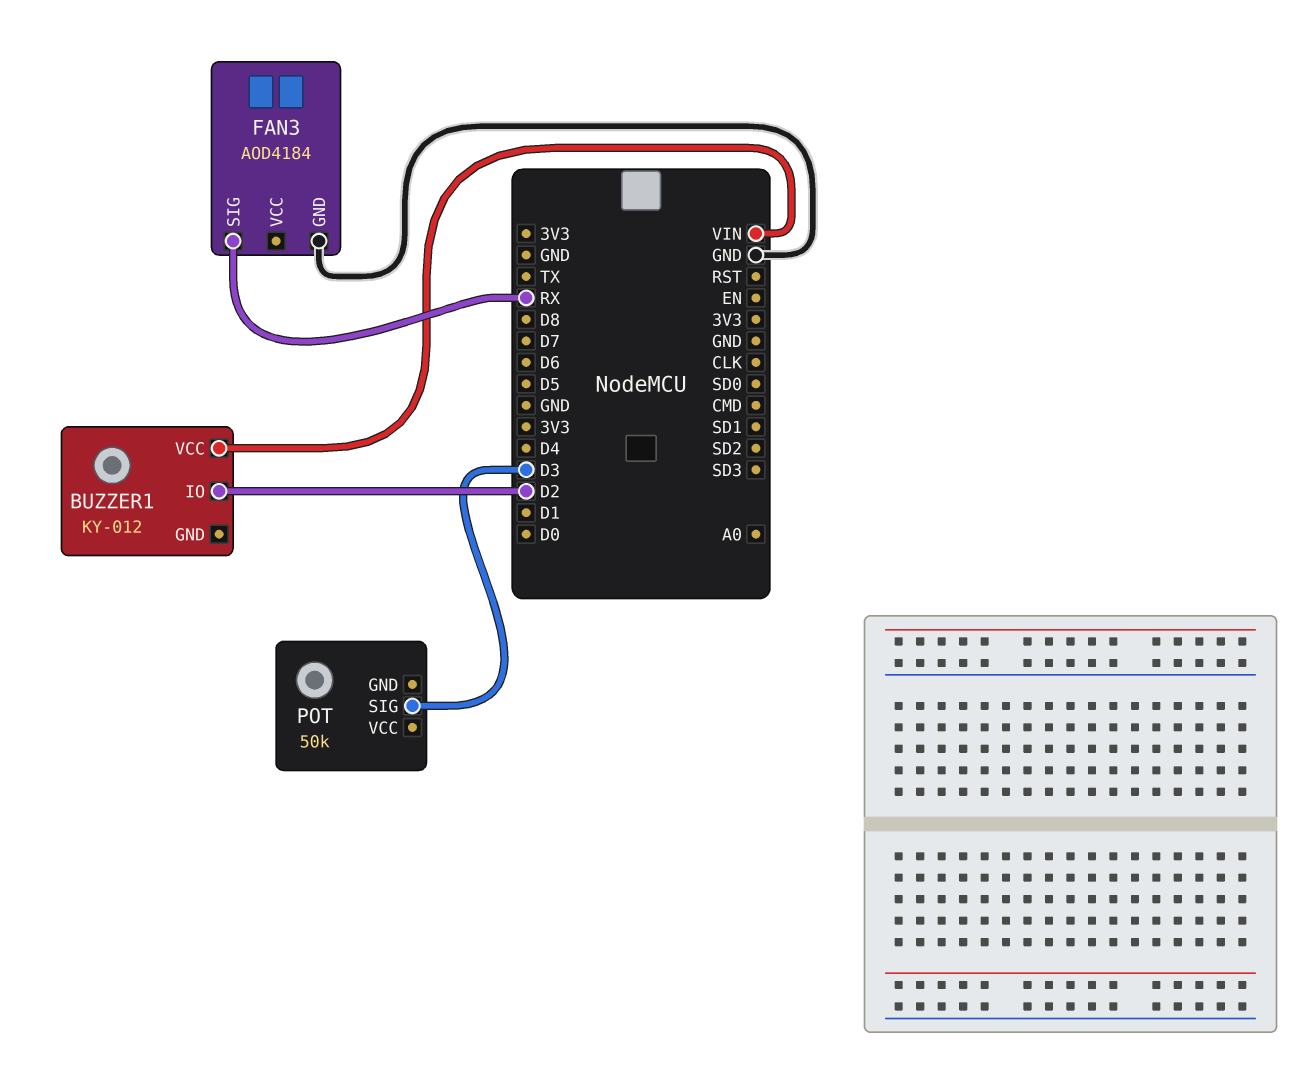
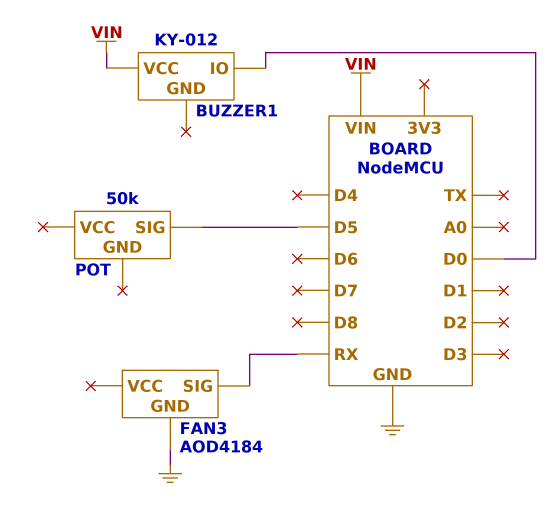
BUZZER1 pin IO: D2 -> D0
POT pin SIG: D3 -> D5

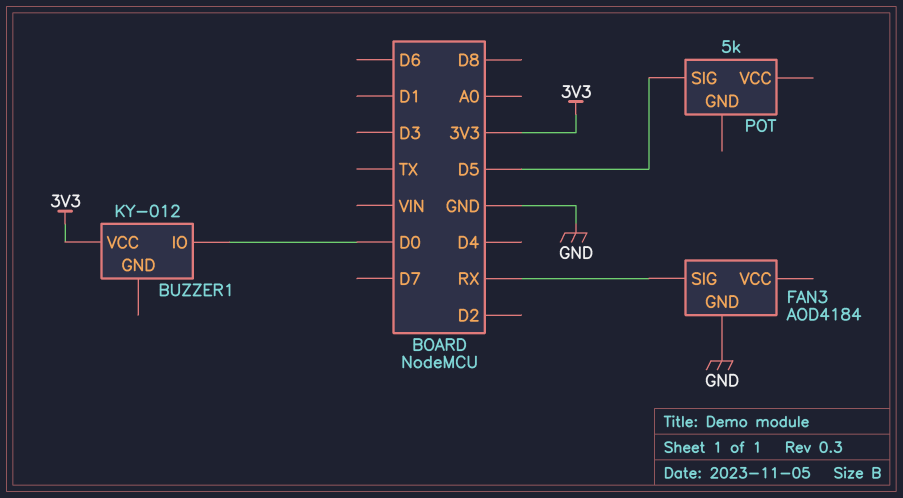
BUZZER1 pin VCC: VIN -> 3V3
POT: 50k -> 5k

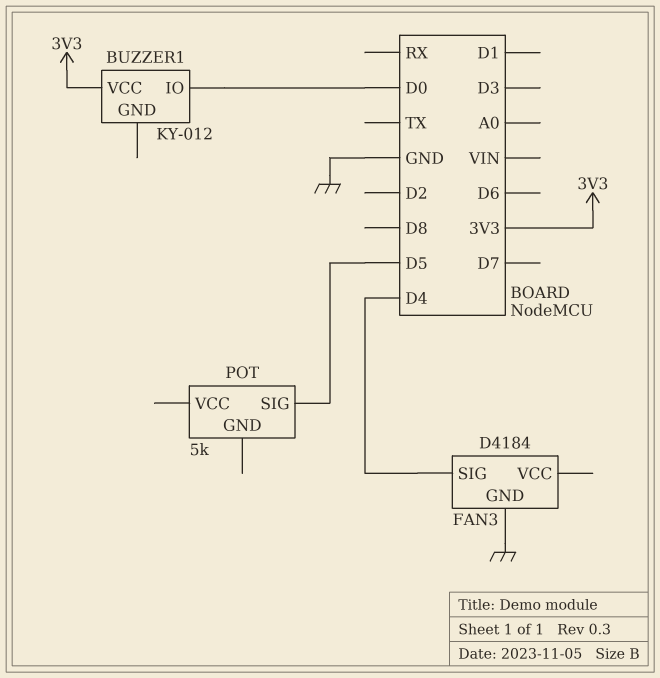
FAN3: AOD4184 -> D4184
FAN3 pin SIG: RX -> D4

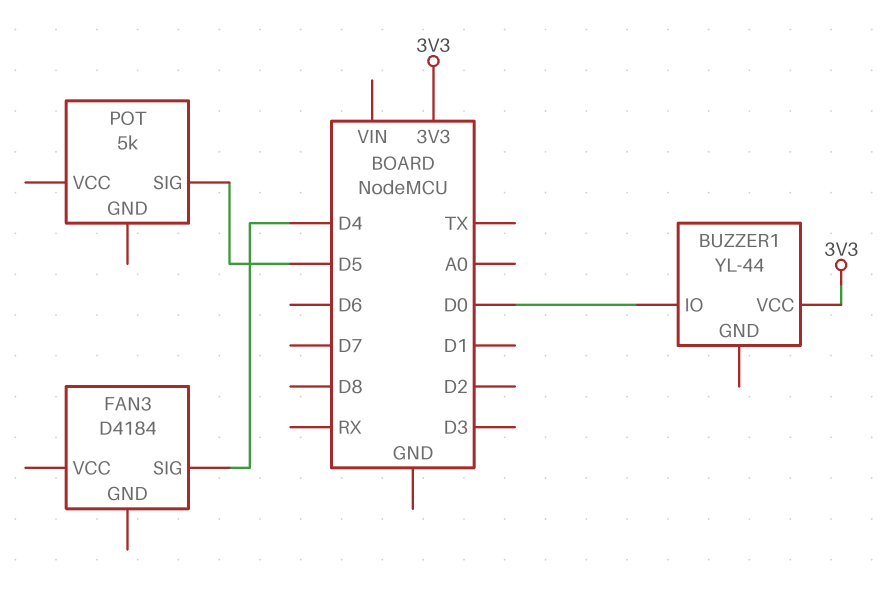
BUZZER1: KY-012 -> YL-44
FAN3 pin GND: GND -> none

